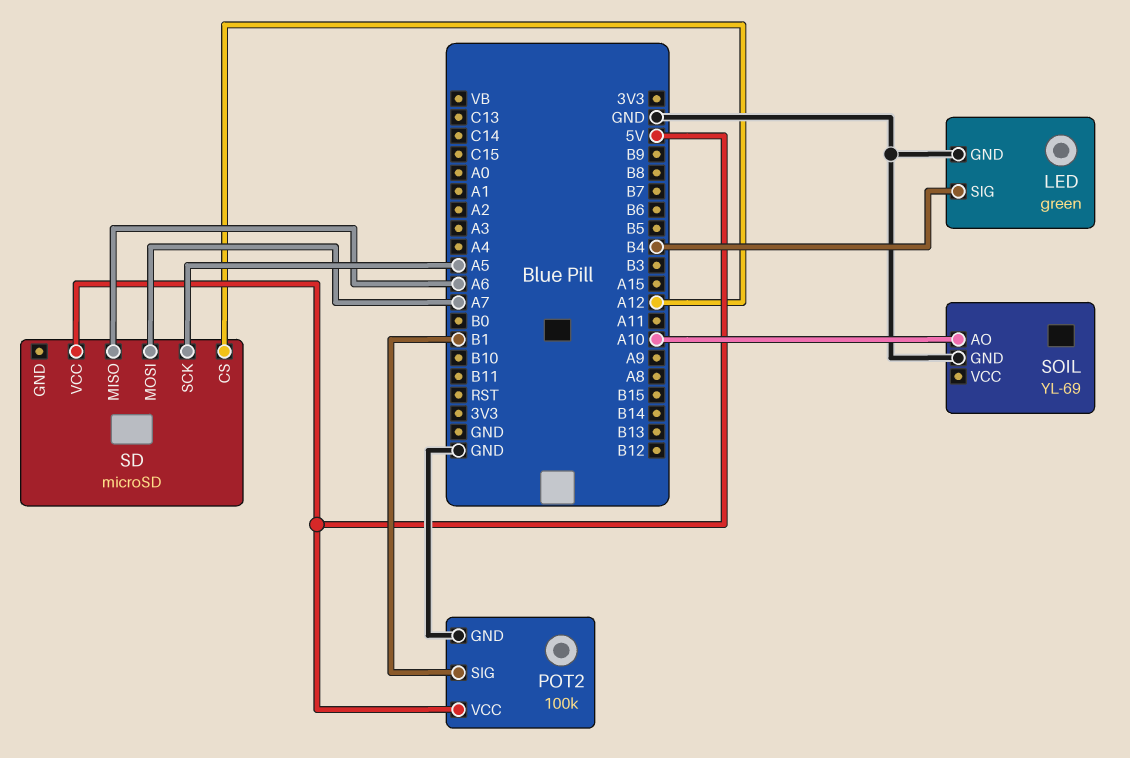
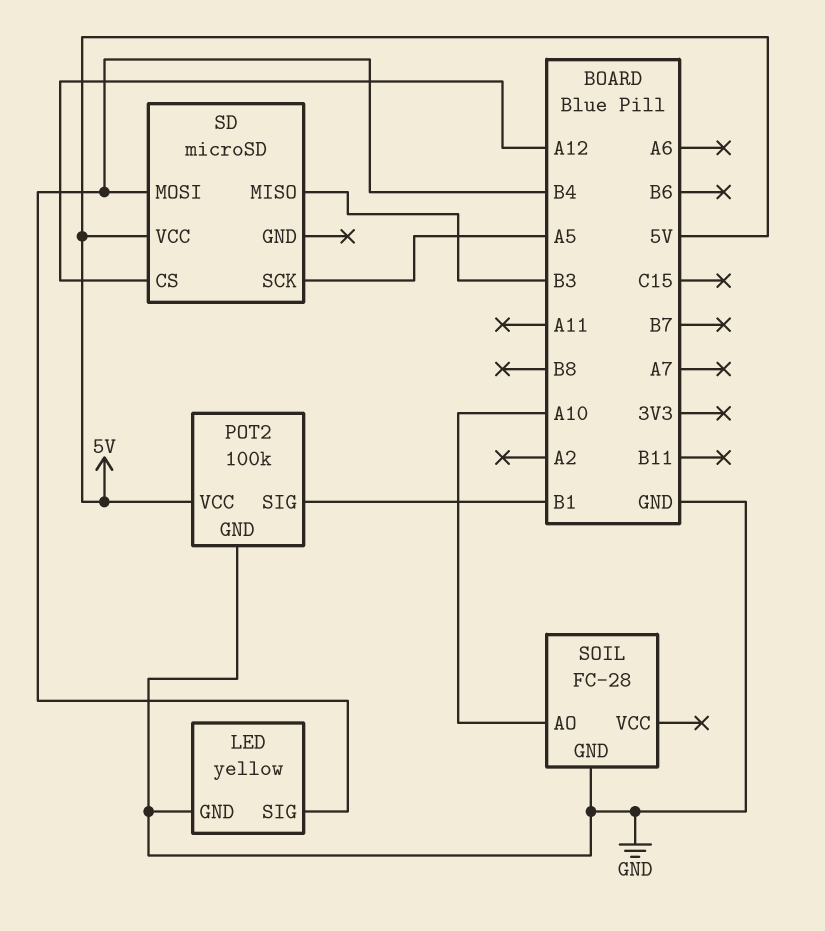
LED: green -> yellow
SD pin MISO: A6 -> B3
SD pin MOSI: A7 -> B4
SOIL: YL-69 -> FC-28

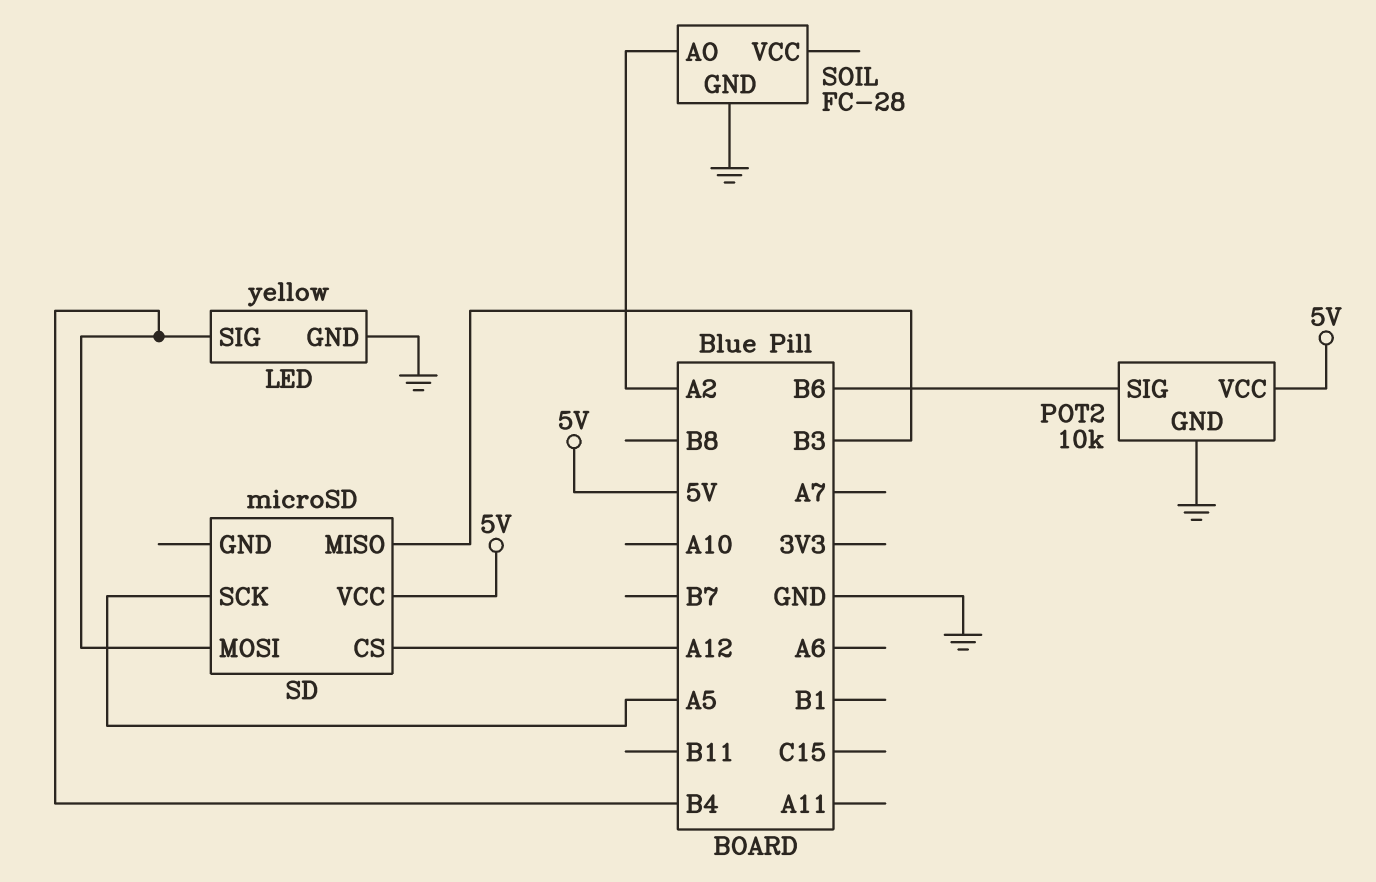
POT2: 100k -> 10k
POT2 pin SIG: B1 -> B6
SOIL pin AO: A10 -> A2

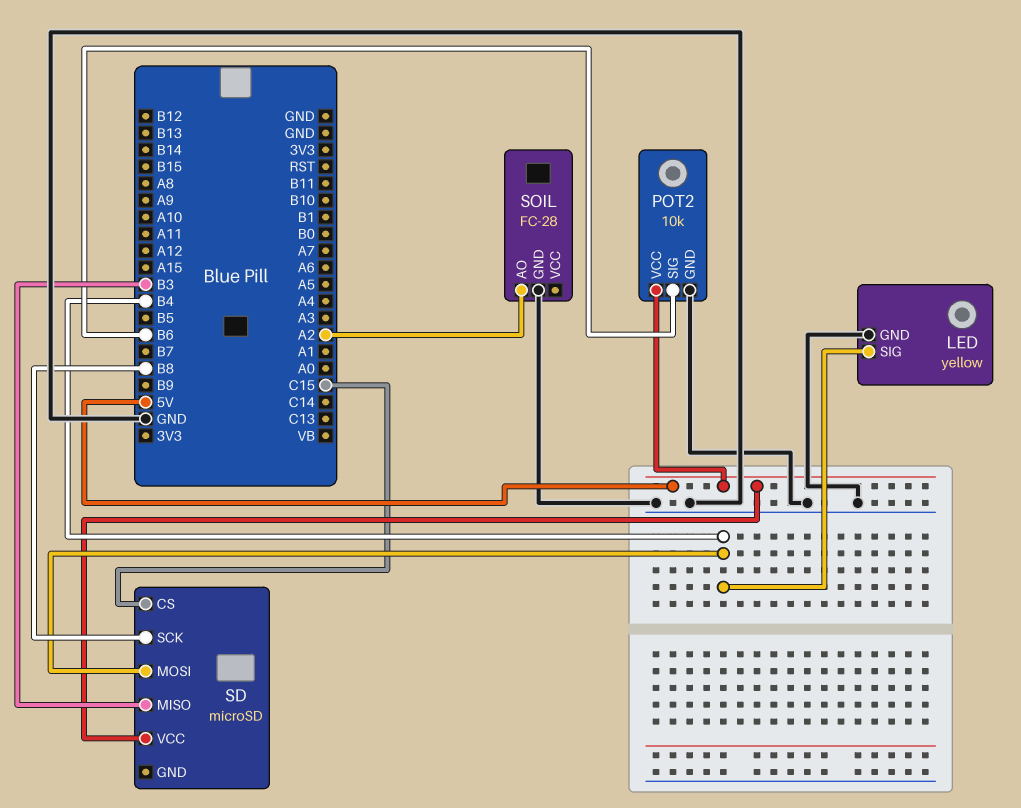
SD pin CS: A12 -> C15
SD pin SCK: A5 -> B8

